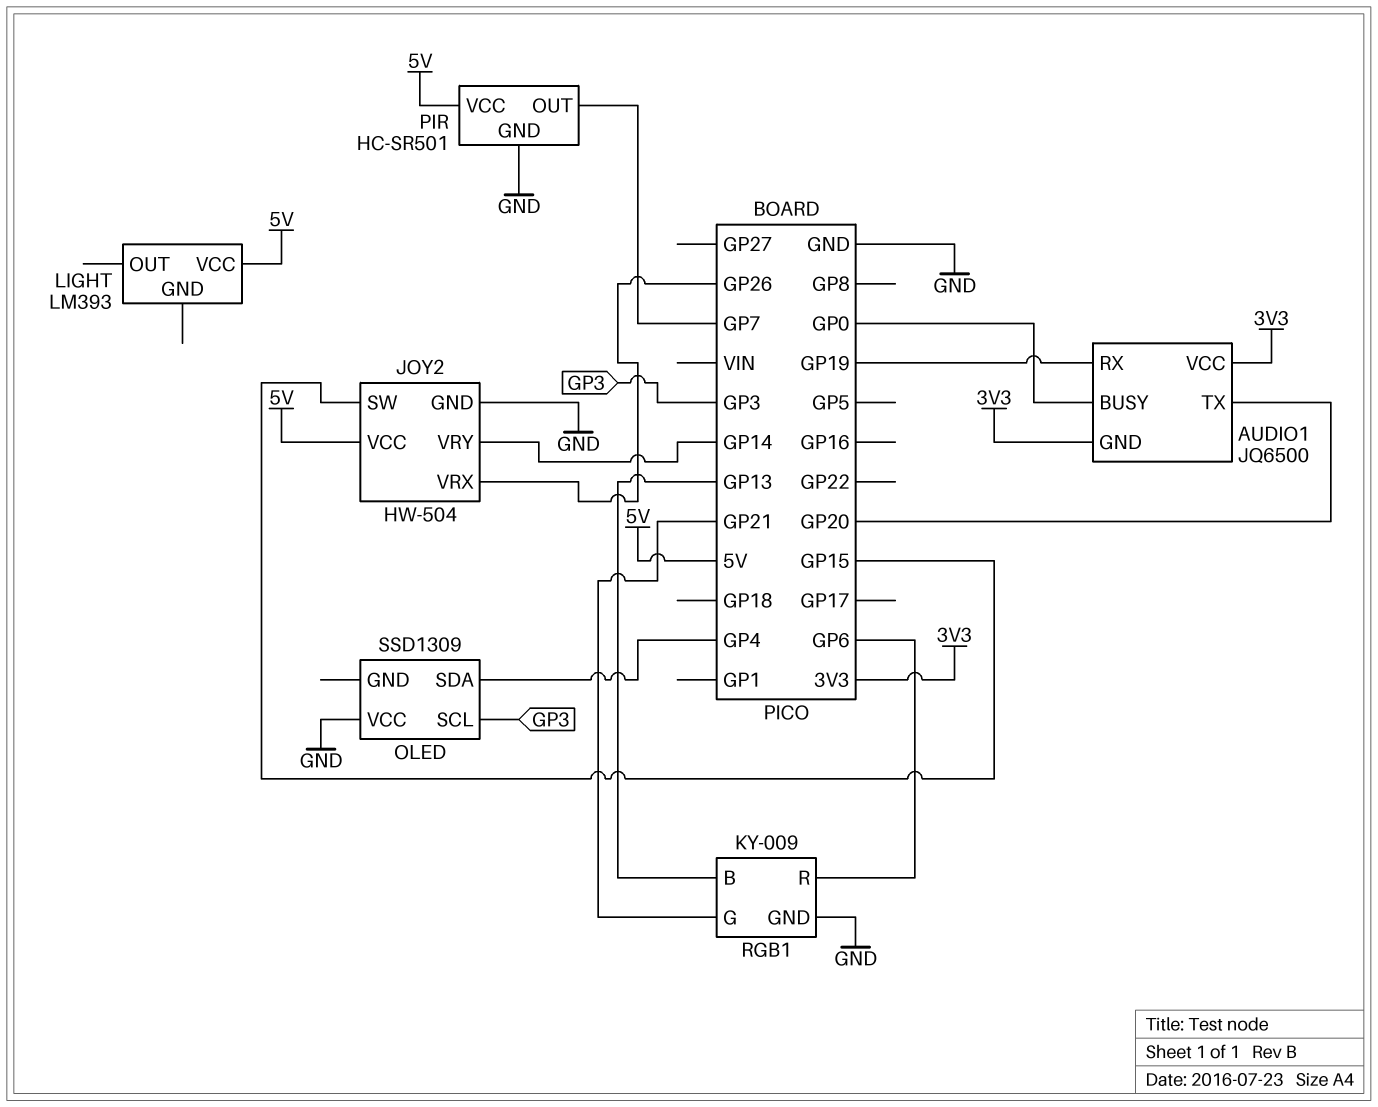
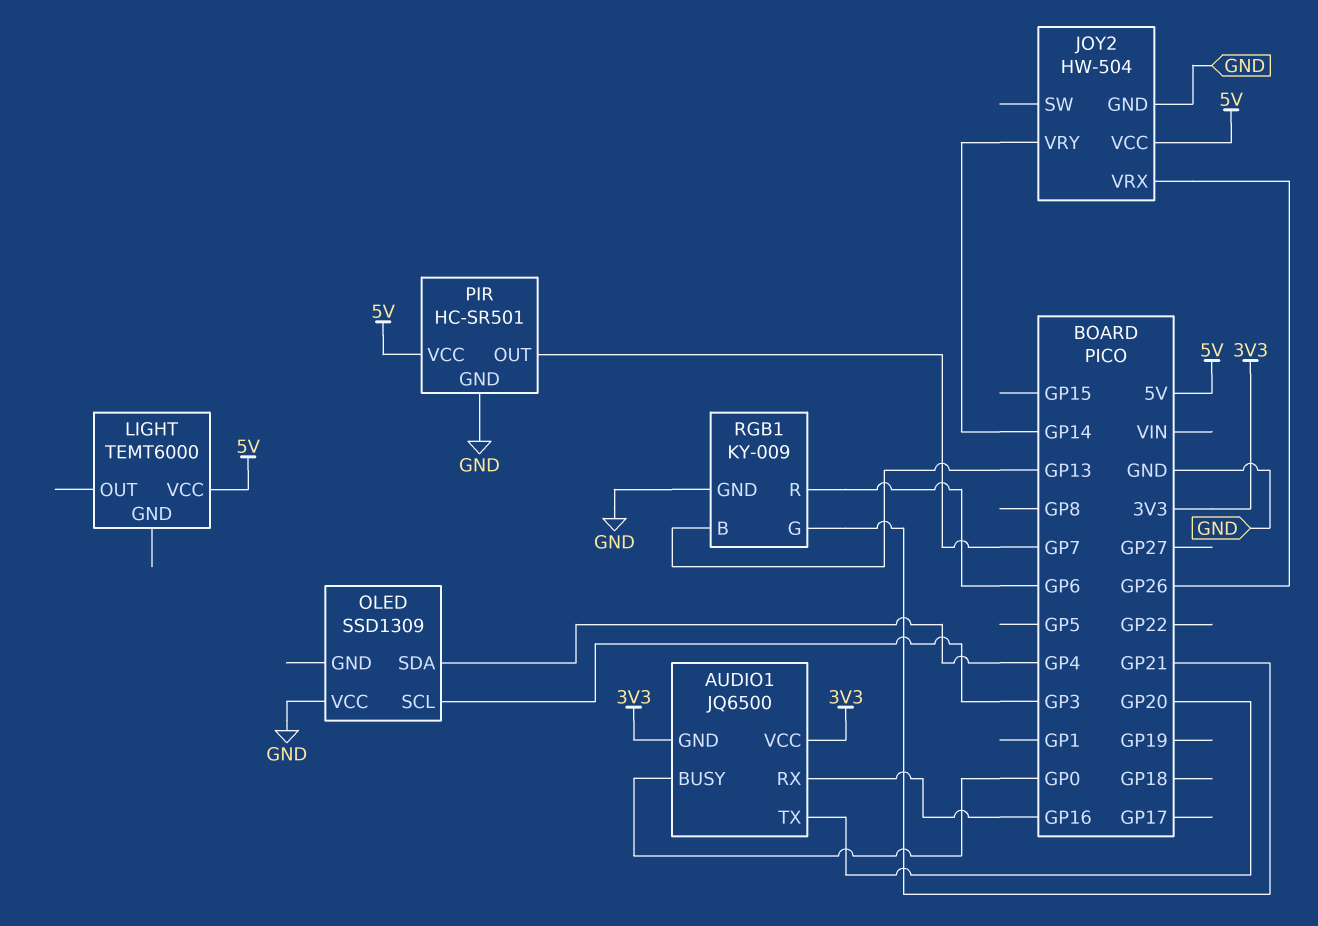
AUDIO1 pin RX: GP19 -> GP16
JOY2 pin SW: GP15 -> none
LIGHT: LM393 -> TEMT6000

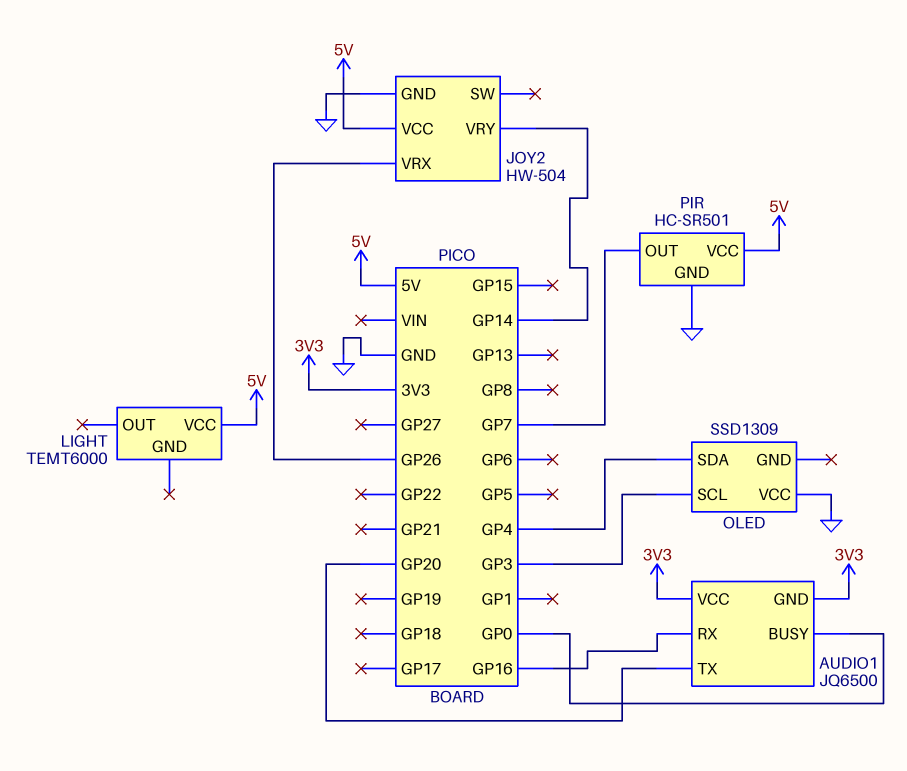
RGB1: KY-009 -> none
RGB1 pin B: GP13 -> none
RGB1 pin G: GP21 -> none
RGB1 pin GND: GND -> none
RGB1 pin R: GP6 -> none

